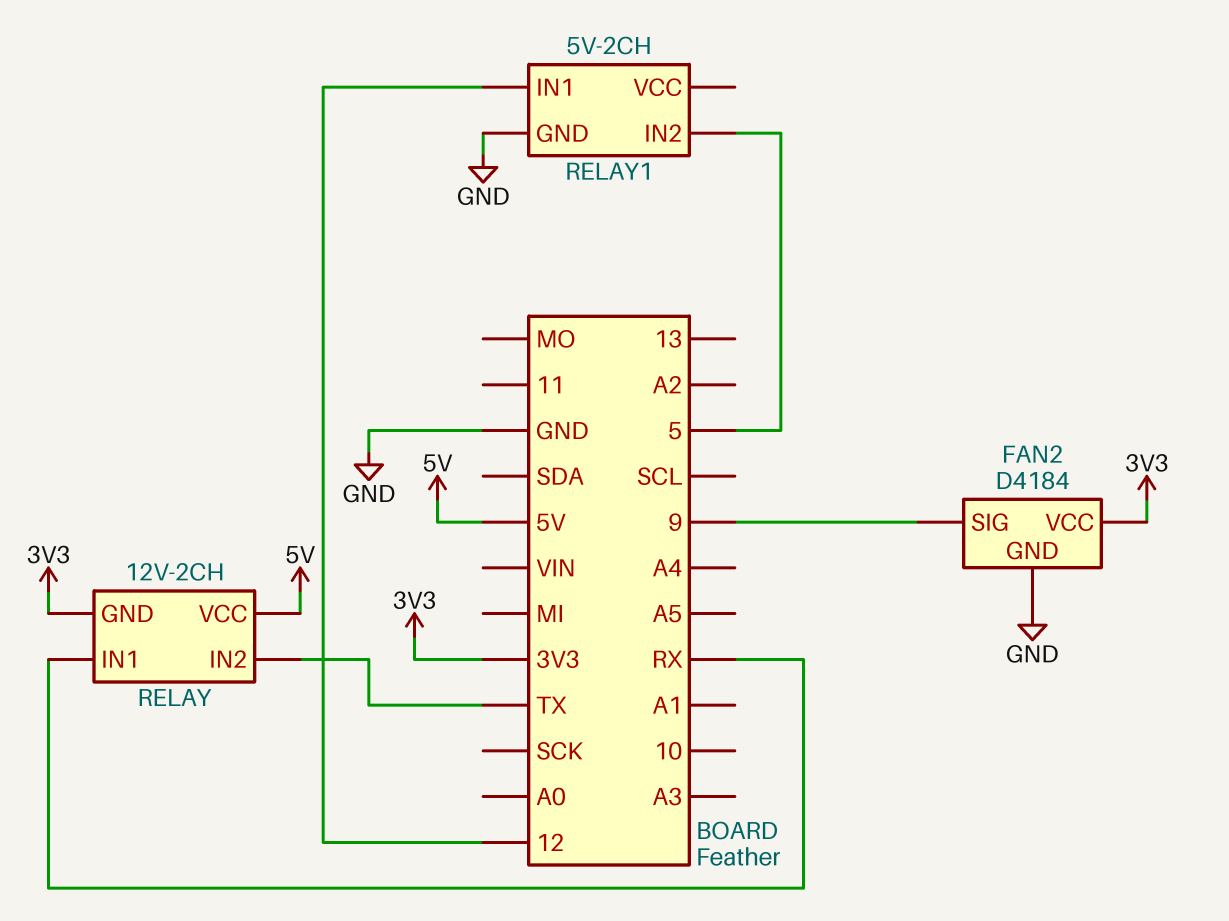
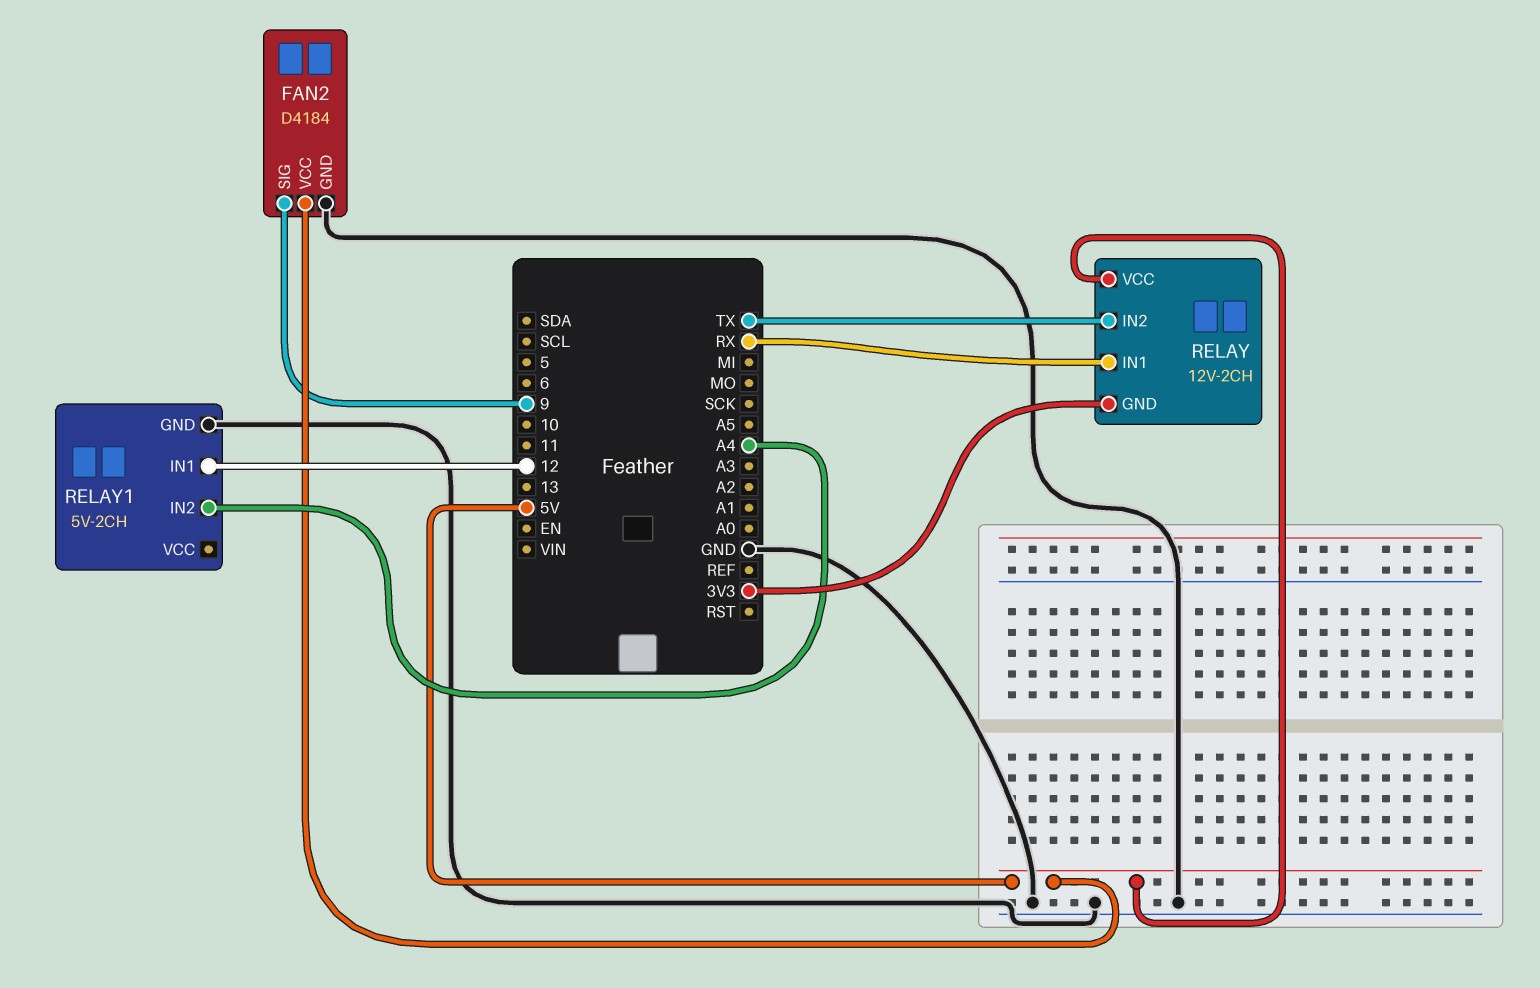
FAN2 pin VCC: 3V3 -> 5V
RELAY1 pin IN2: 5 -> A4

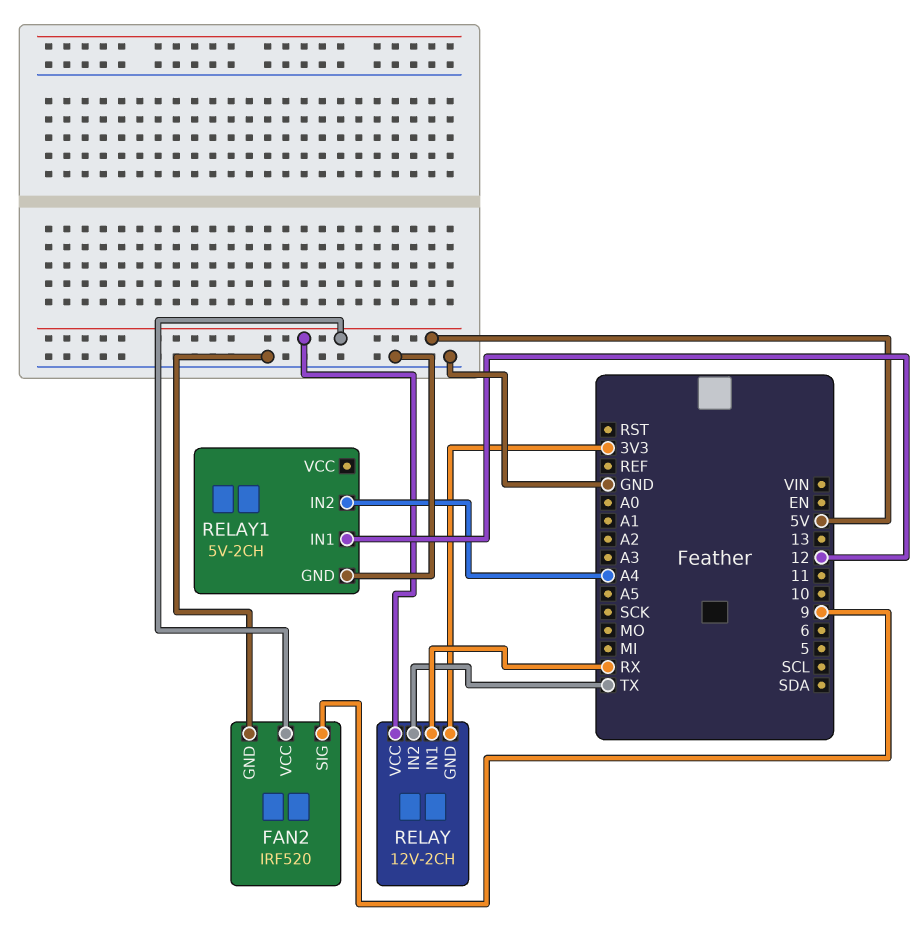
FAN2: D4184 -> IRF520

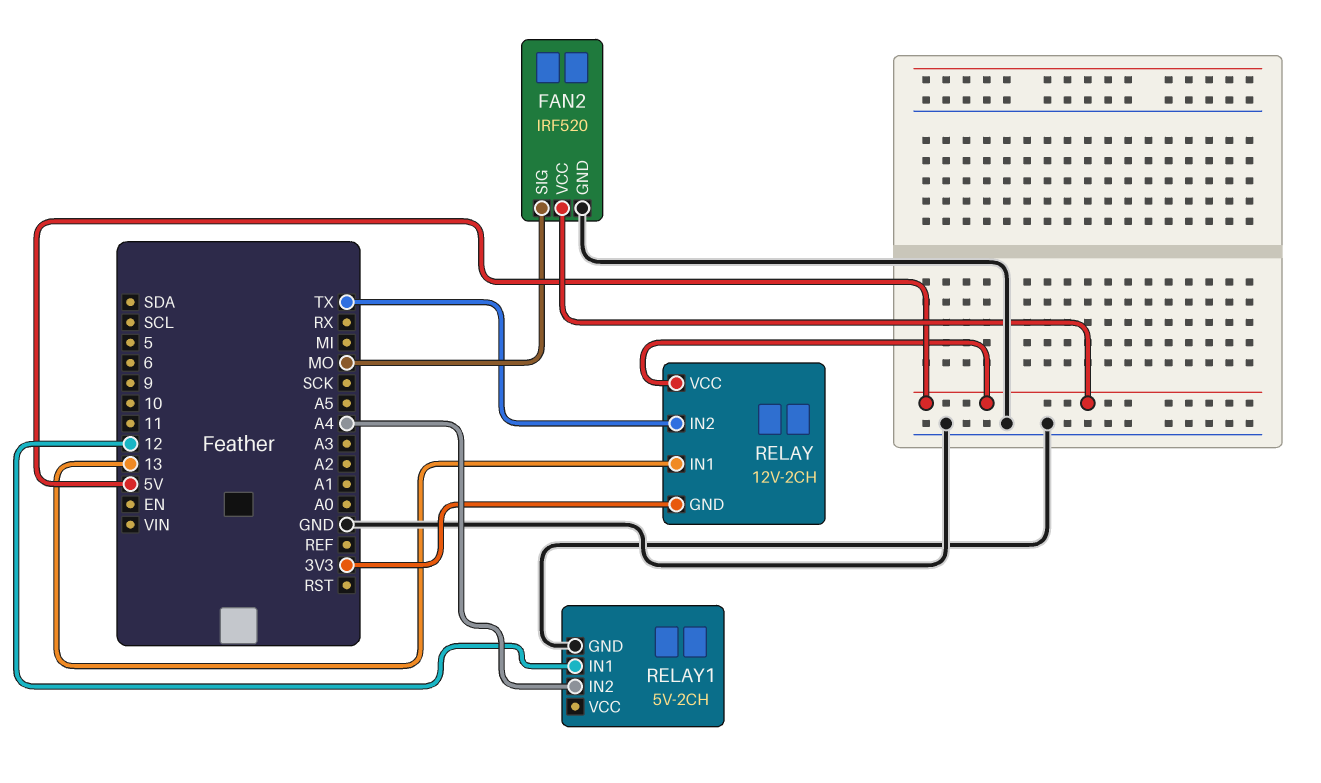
FAN2 pin SIG: 9 -> MO
RELAY pin IN1: RX -> 13

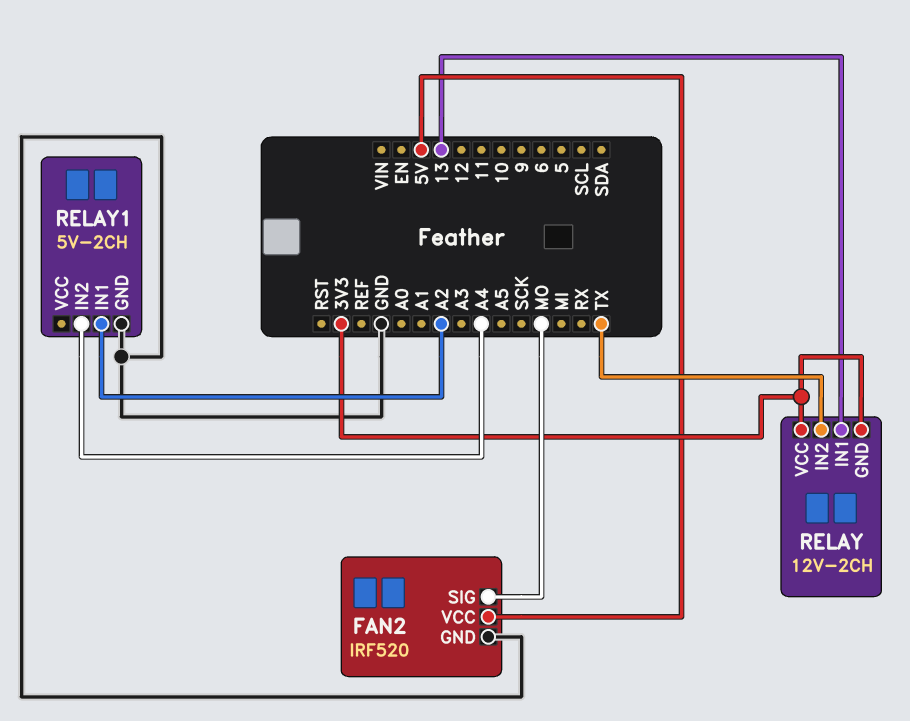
RELAY pin VCC: 5V -> 3V3
RELAY1 pin IN1: 12 -> A2

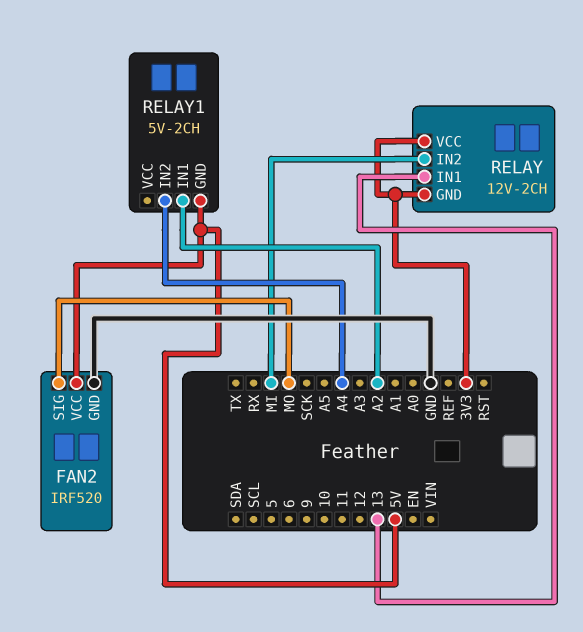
RELAY pin IN2: TX -> MI
RELAY1 pin GND: GND -> 5V

